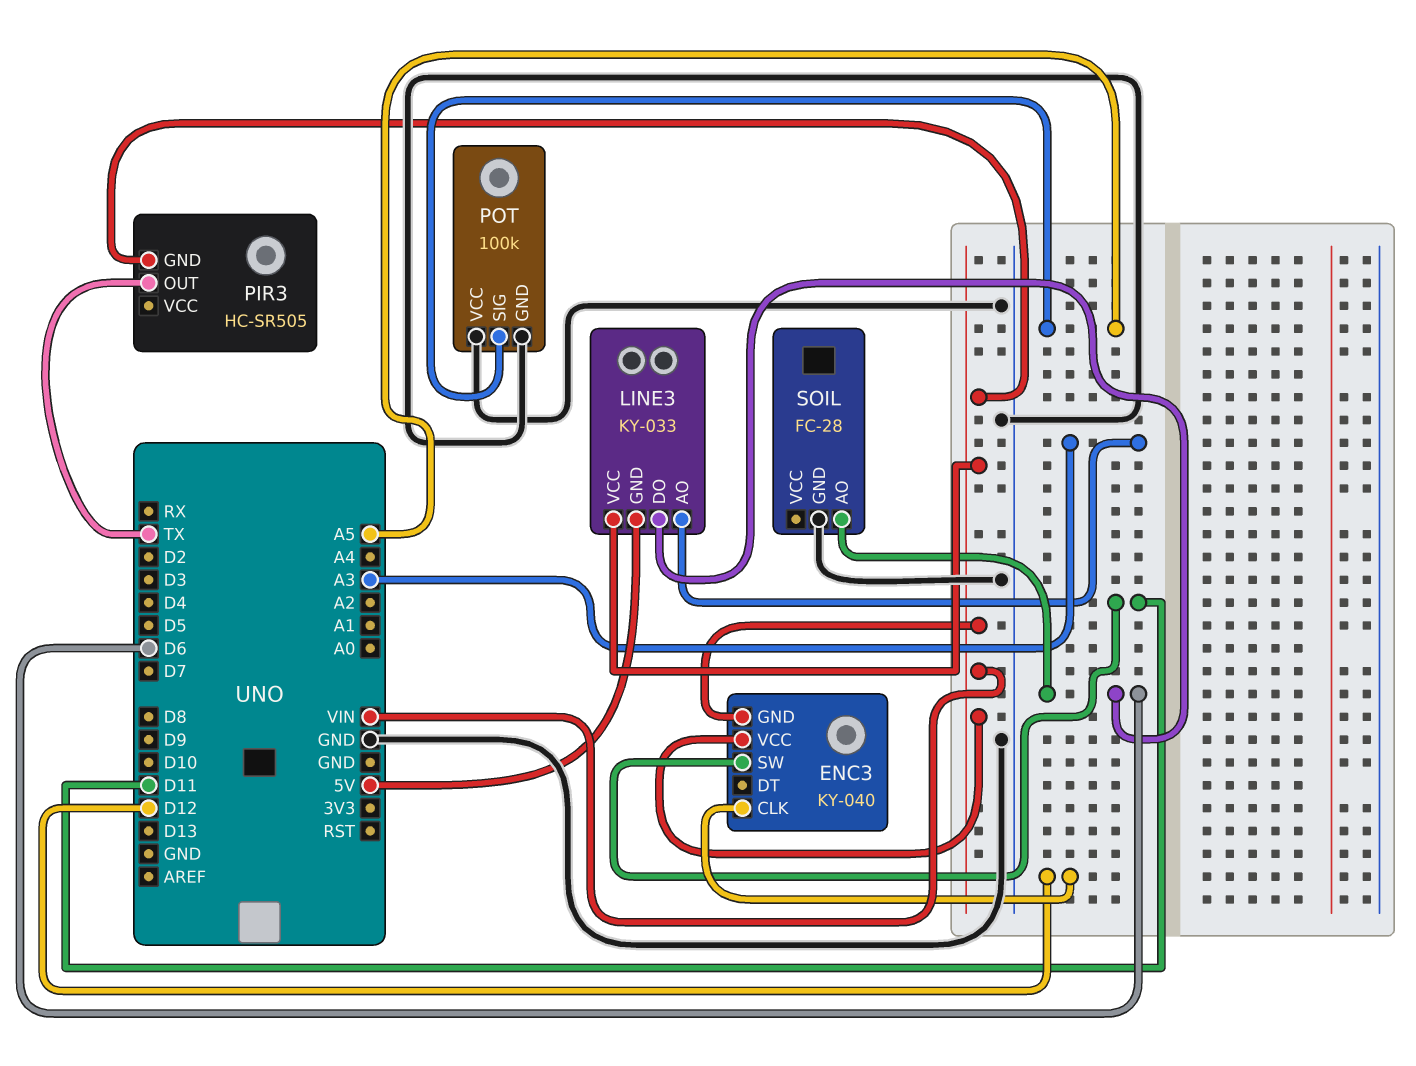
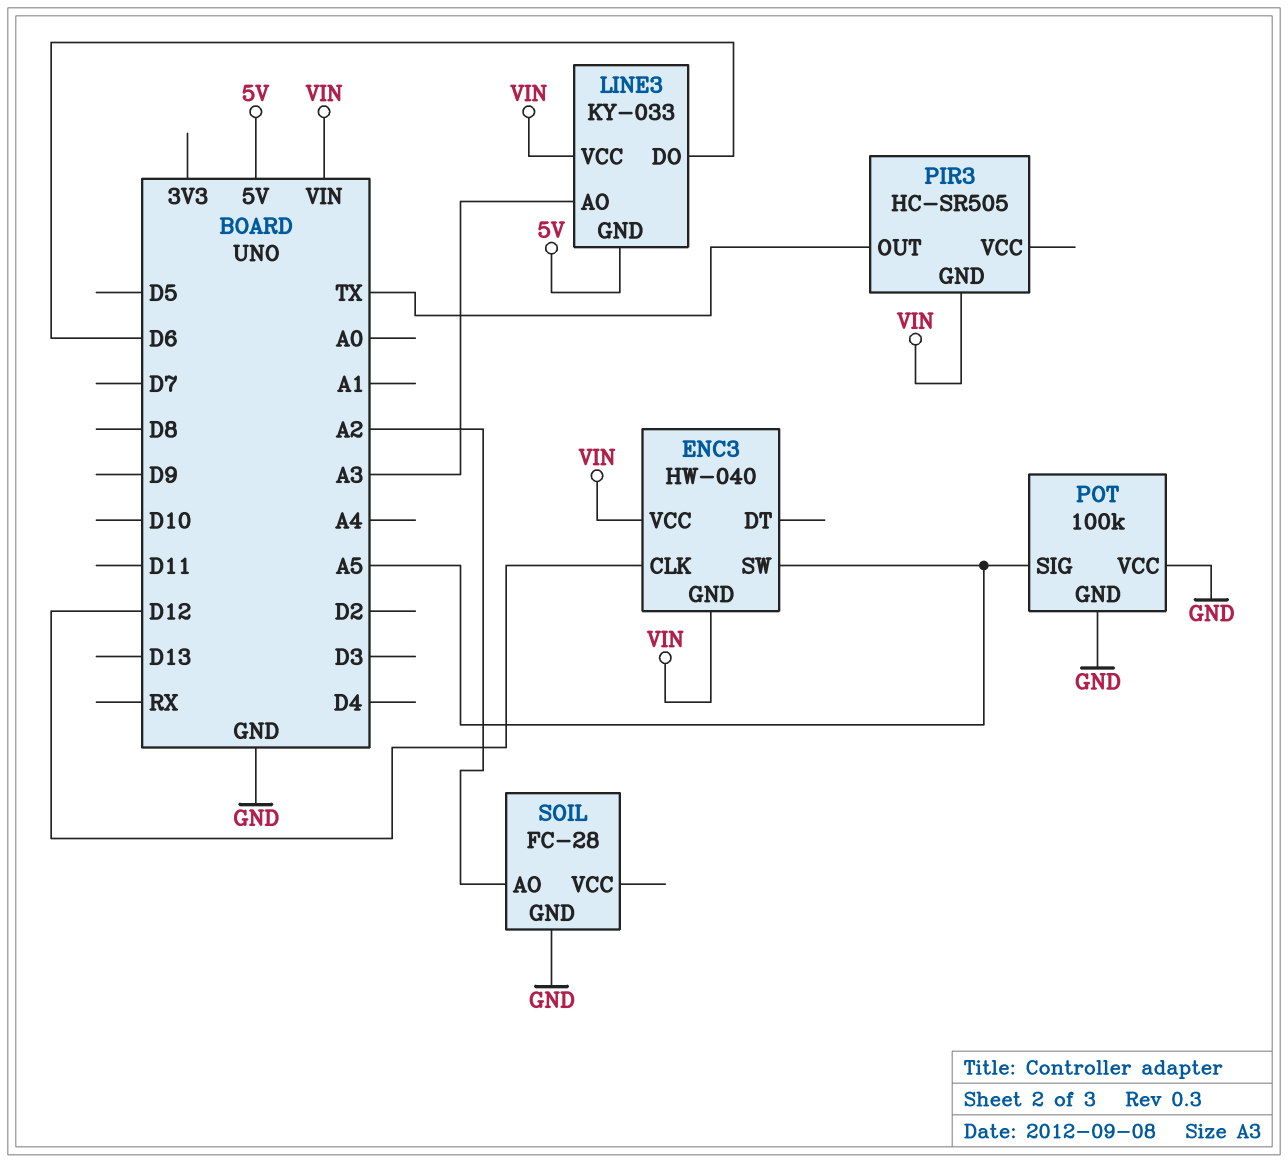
ENC3: KY-040 -> HW-040
ENC3 pin SW: D11 -> A5
SOIL pin AO: D6 -> A2

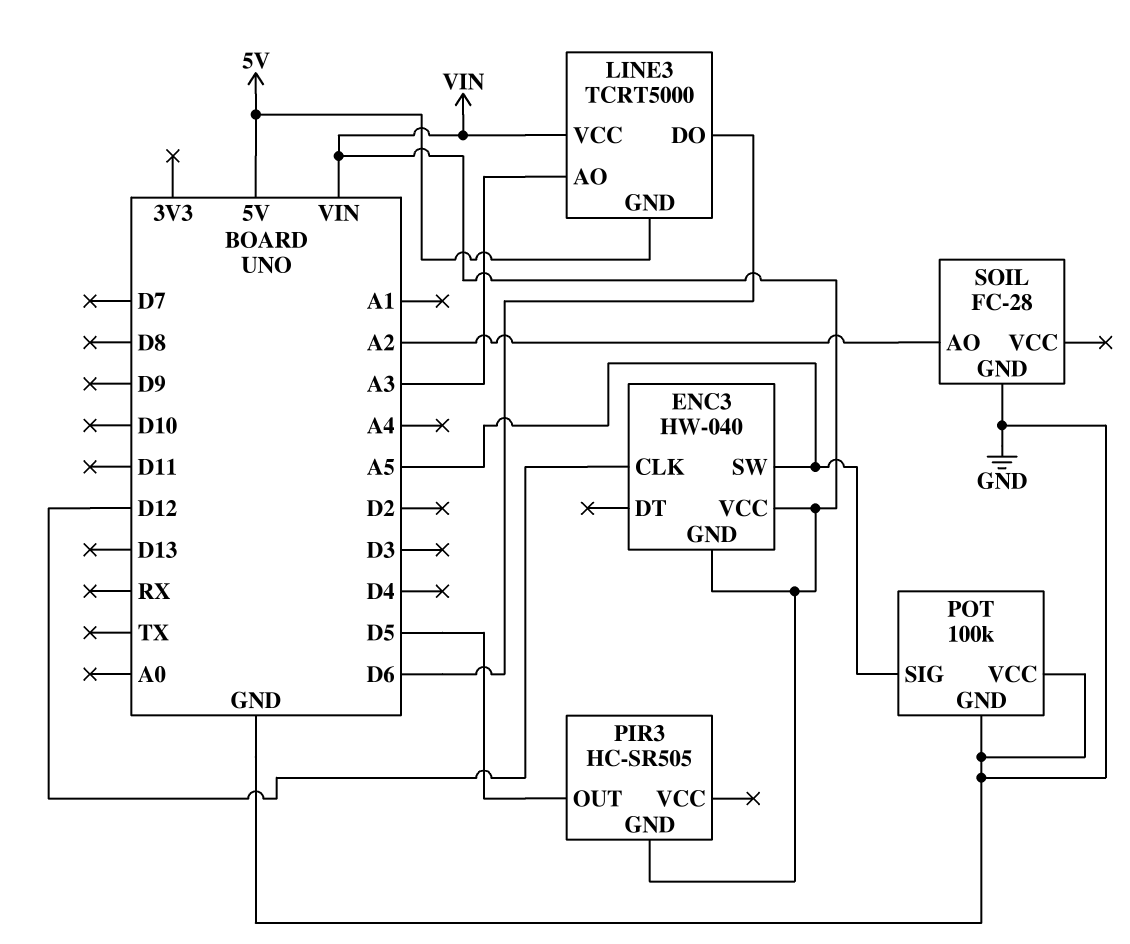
LINE3: KY-033 -> TCRT5000
PIR3 pin OUT: TX -> D5

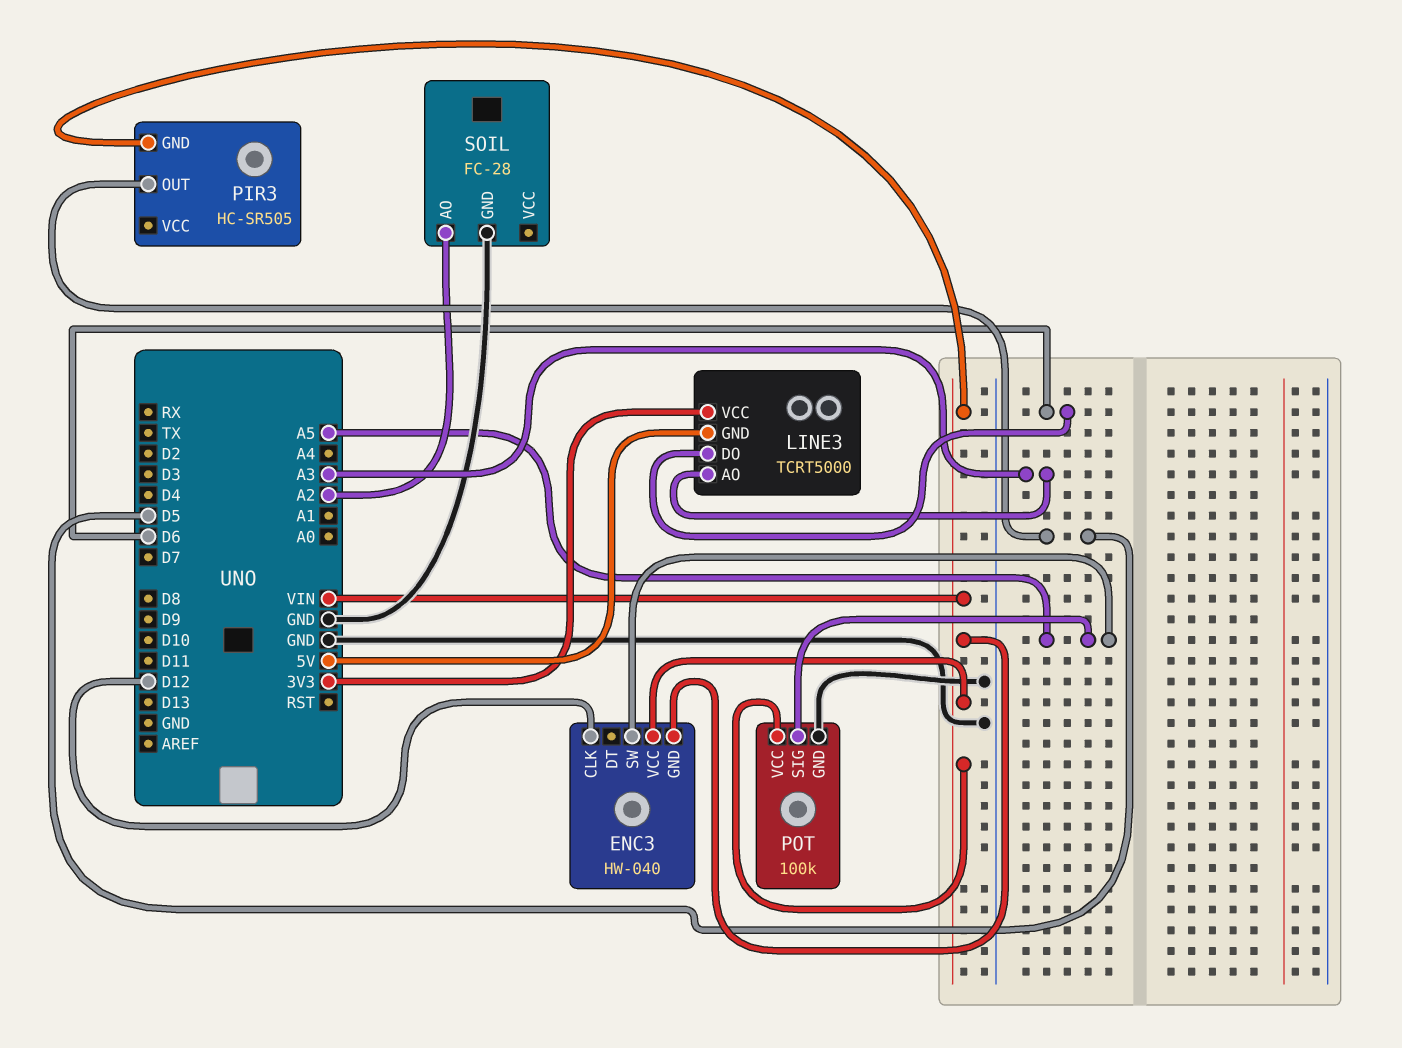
LINE3 pin VCC: VIN -> 3V3
POT pin VCC: GND -> VIN

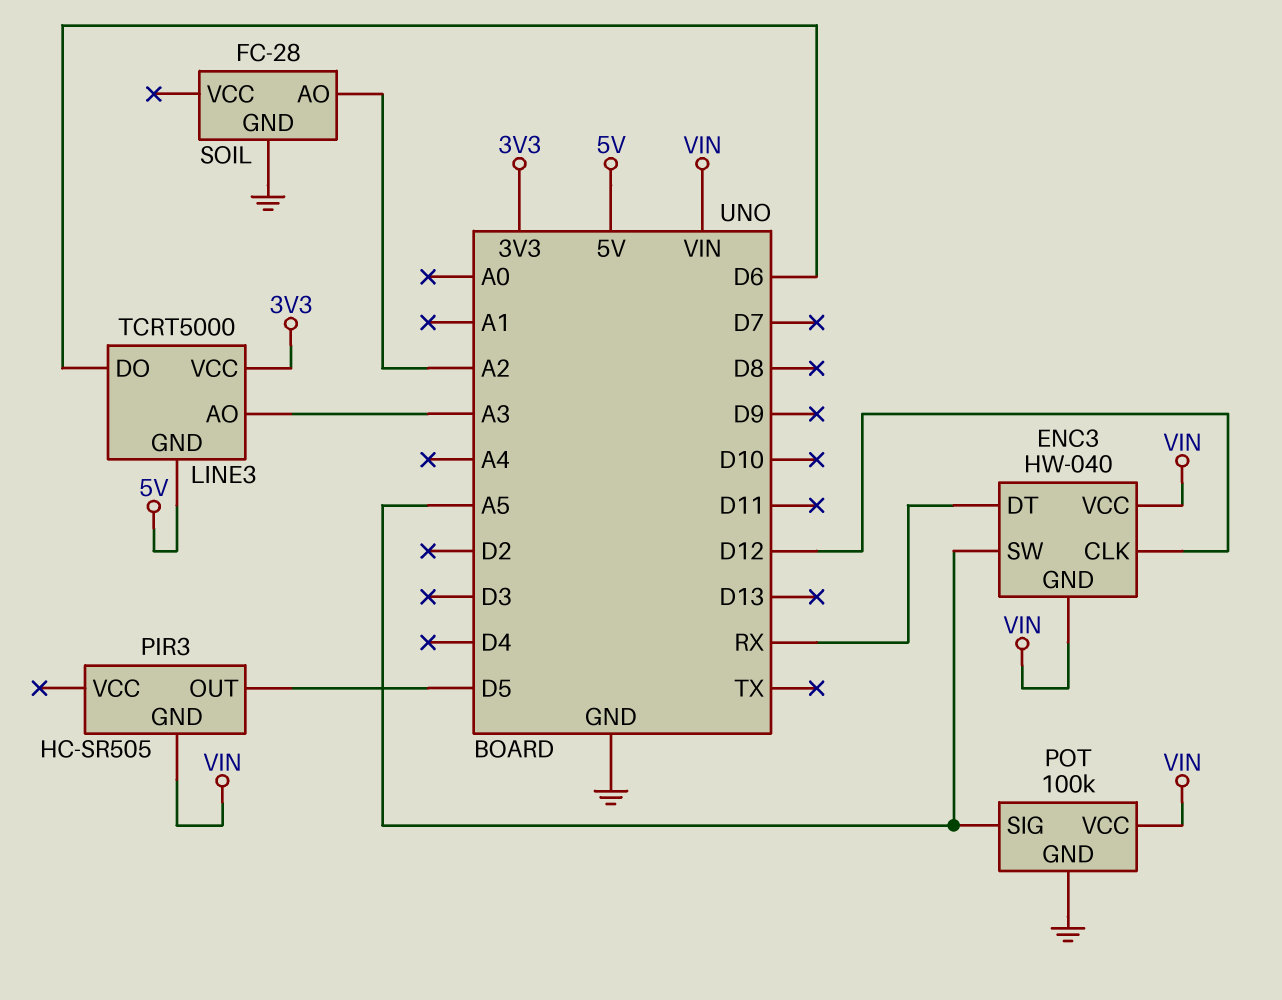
ENC3 pin DT: none -> RX

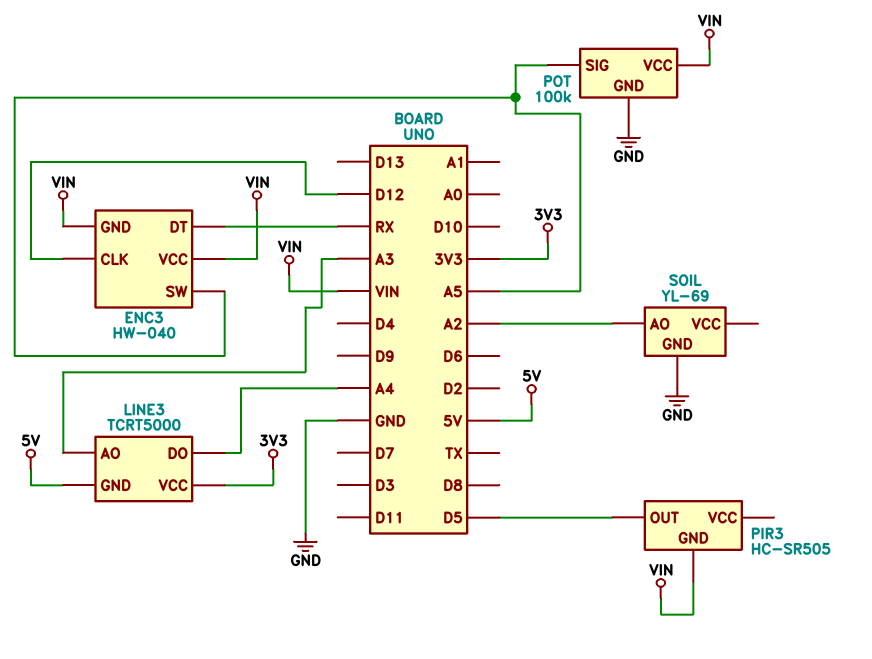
LINE3 pin DO: D6 -> A4
SOIL: FC-28 -> YL-69

